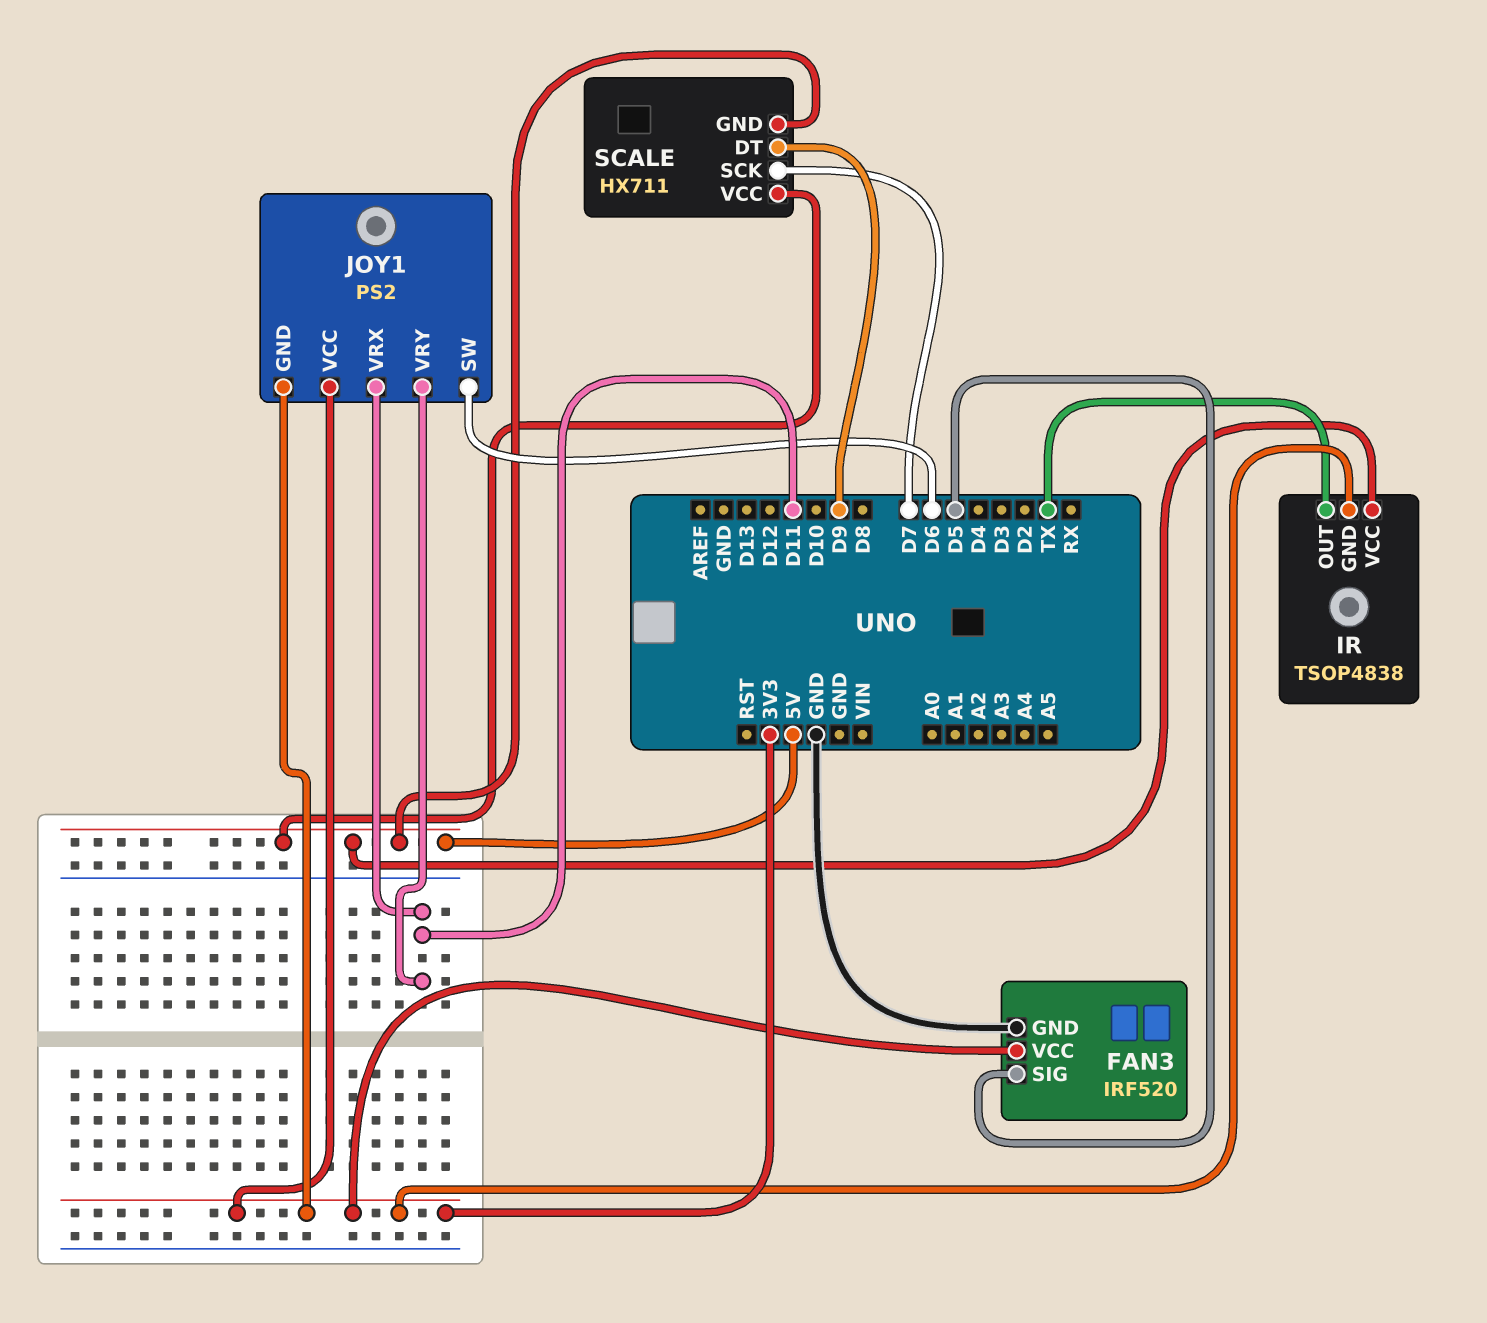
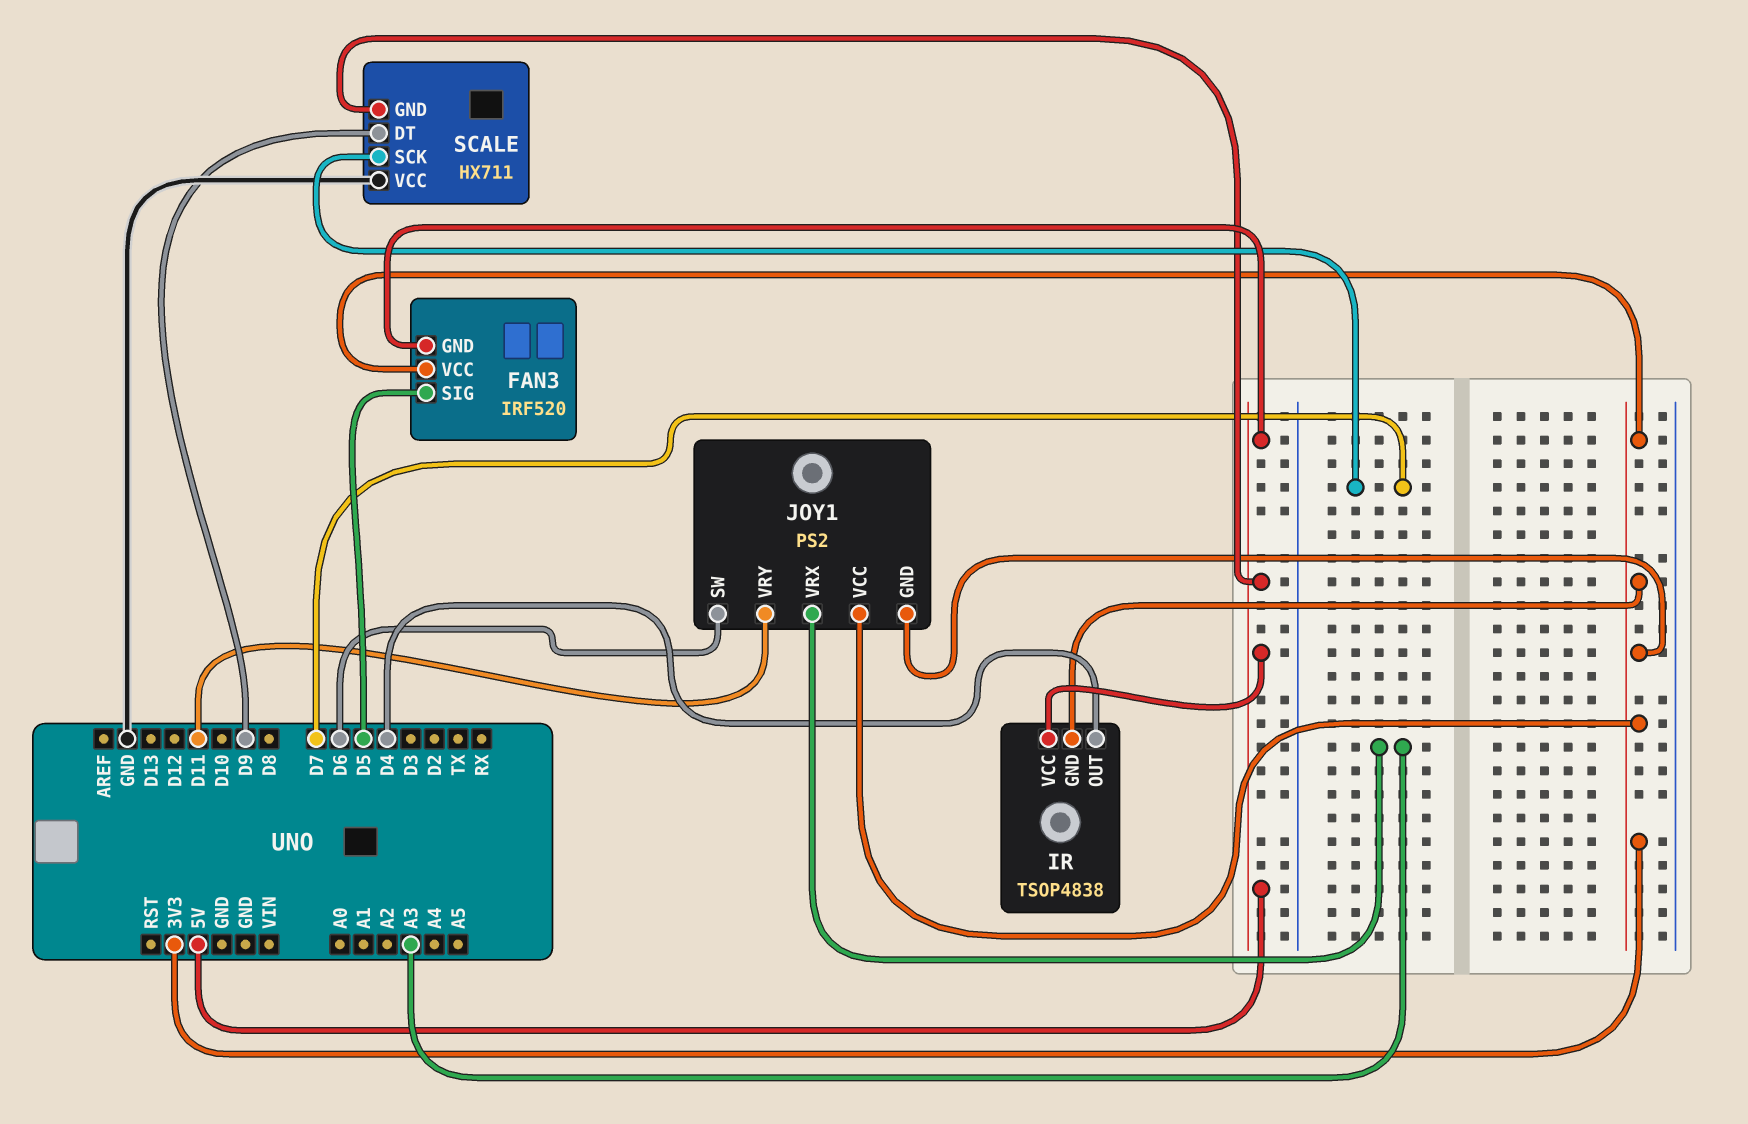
FAN3 pin GND: GND -> 5V
IR pin OUT: TX -> D4
JOY1 pin VRX: D11 -> A3
SCALE pin VCC: 5V -> GND

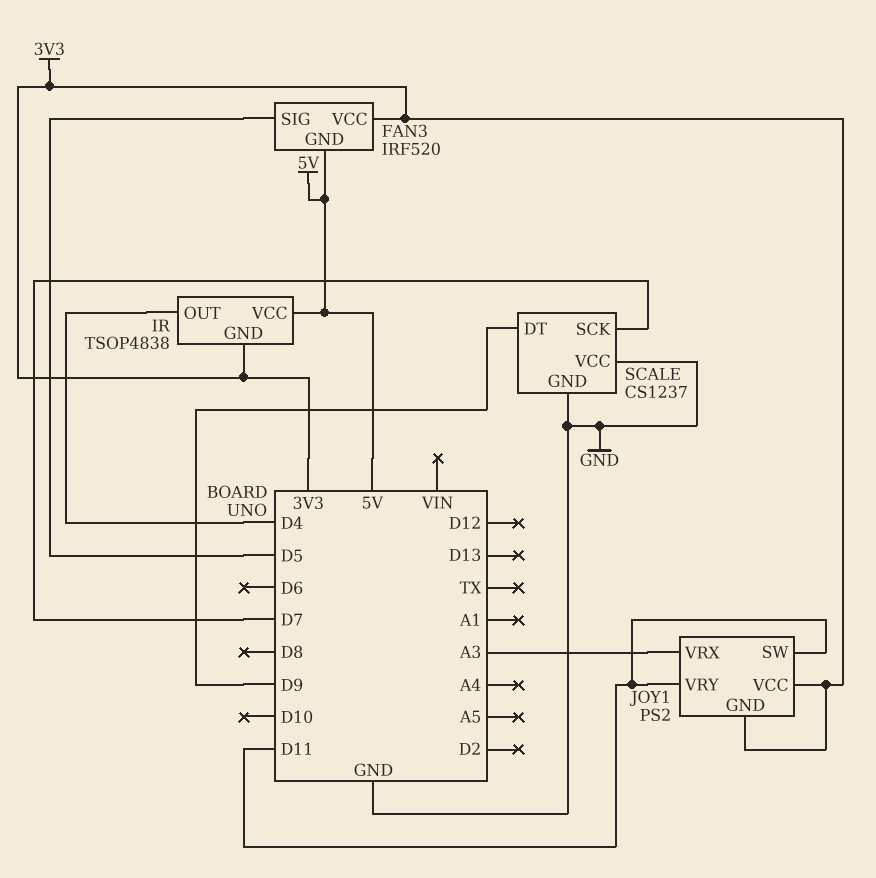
JOY1 pin SW: D6 -> D11
SCALE: HX711 -> CS1237
SCALE pin GND: 5V -> GND

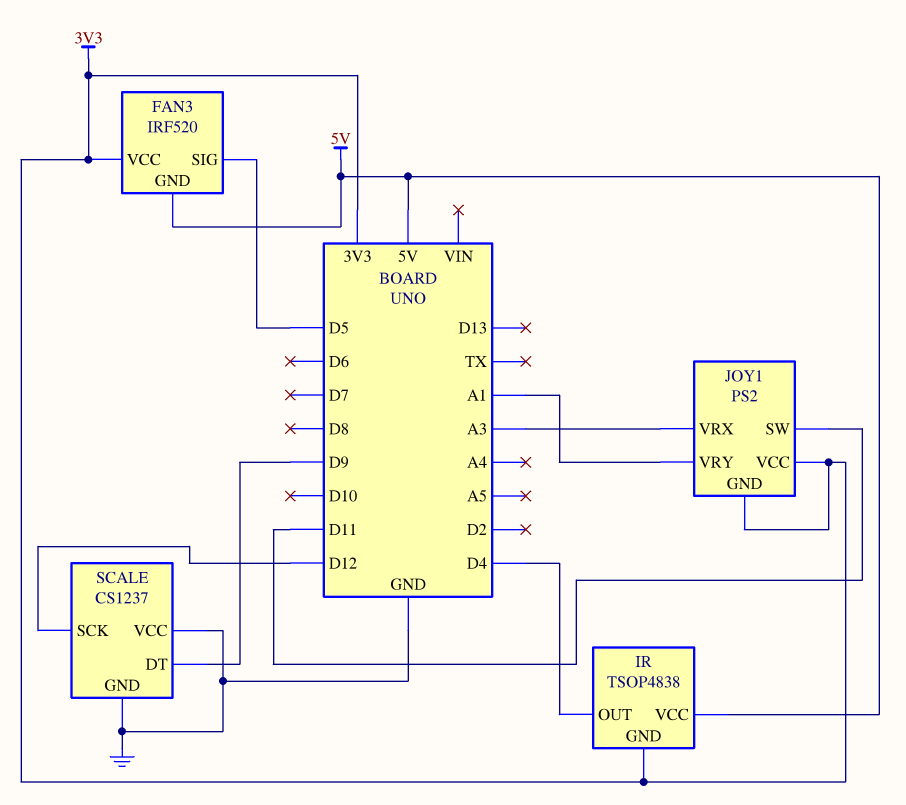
JOY1 pin VRY: D11 -> A1
SCALE pin SCK: D7 -> D12

